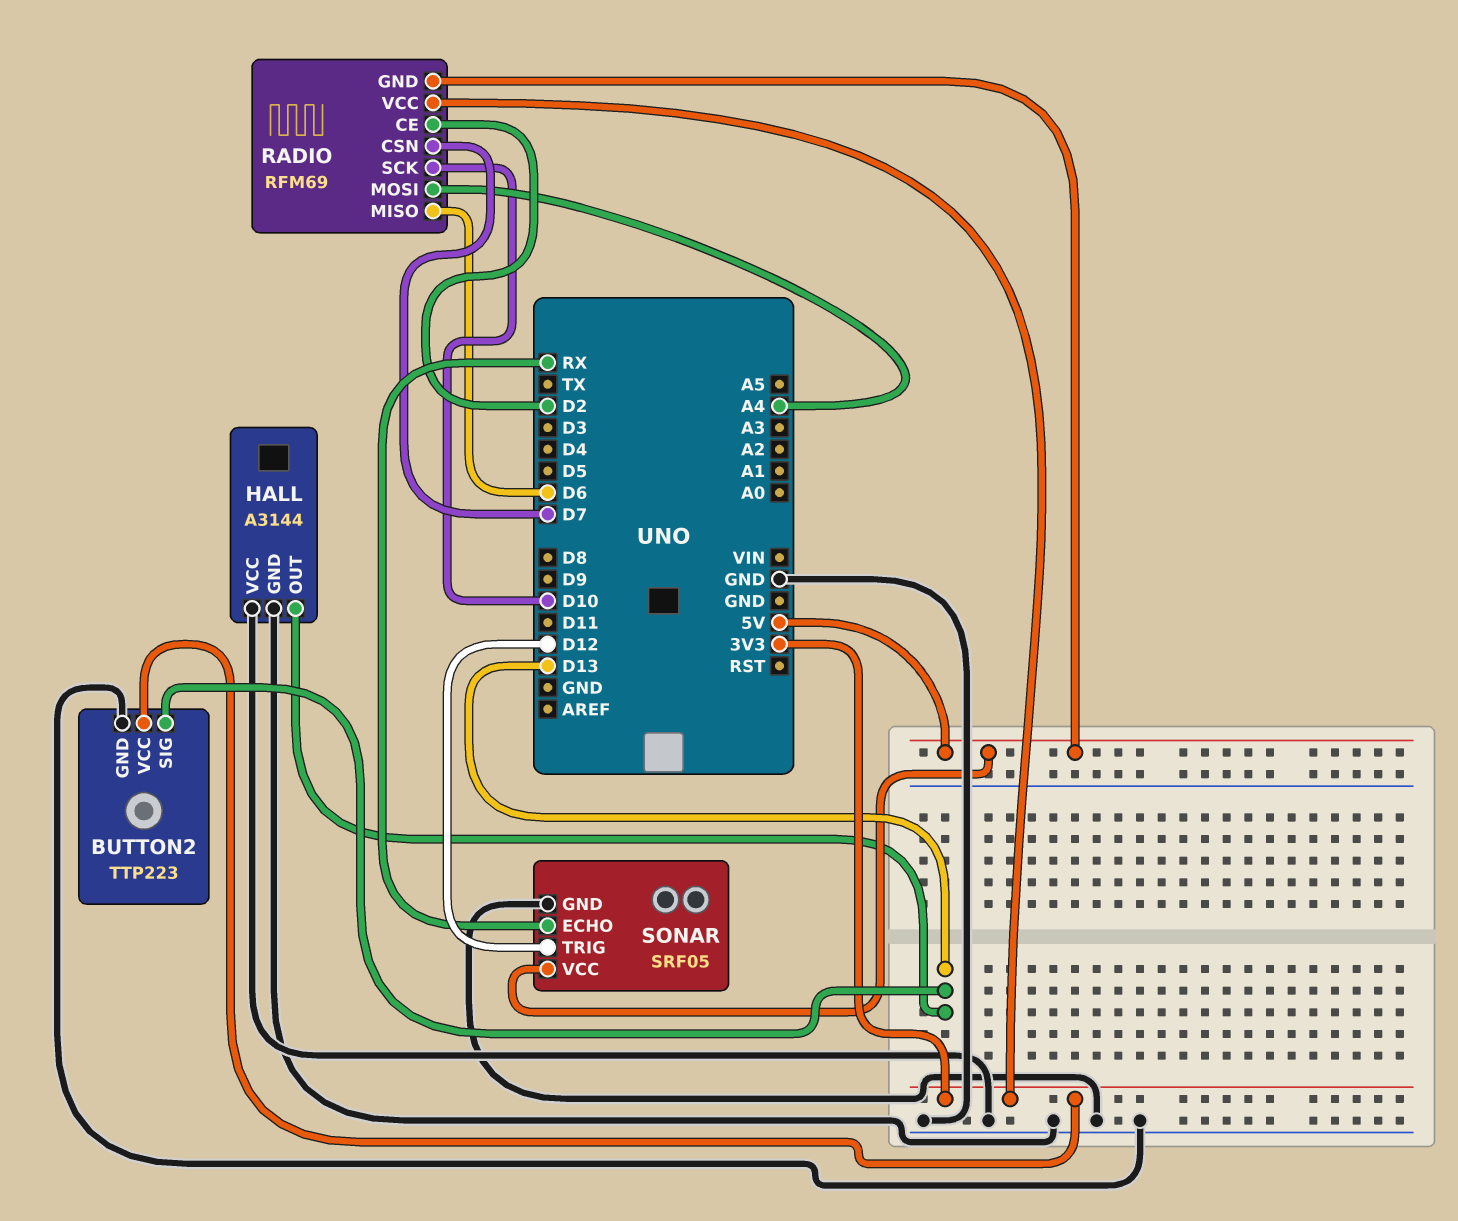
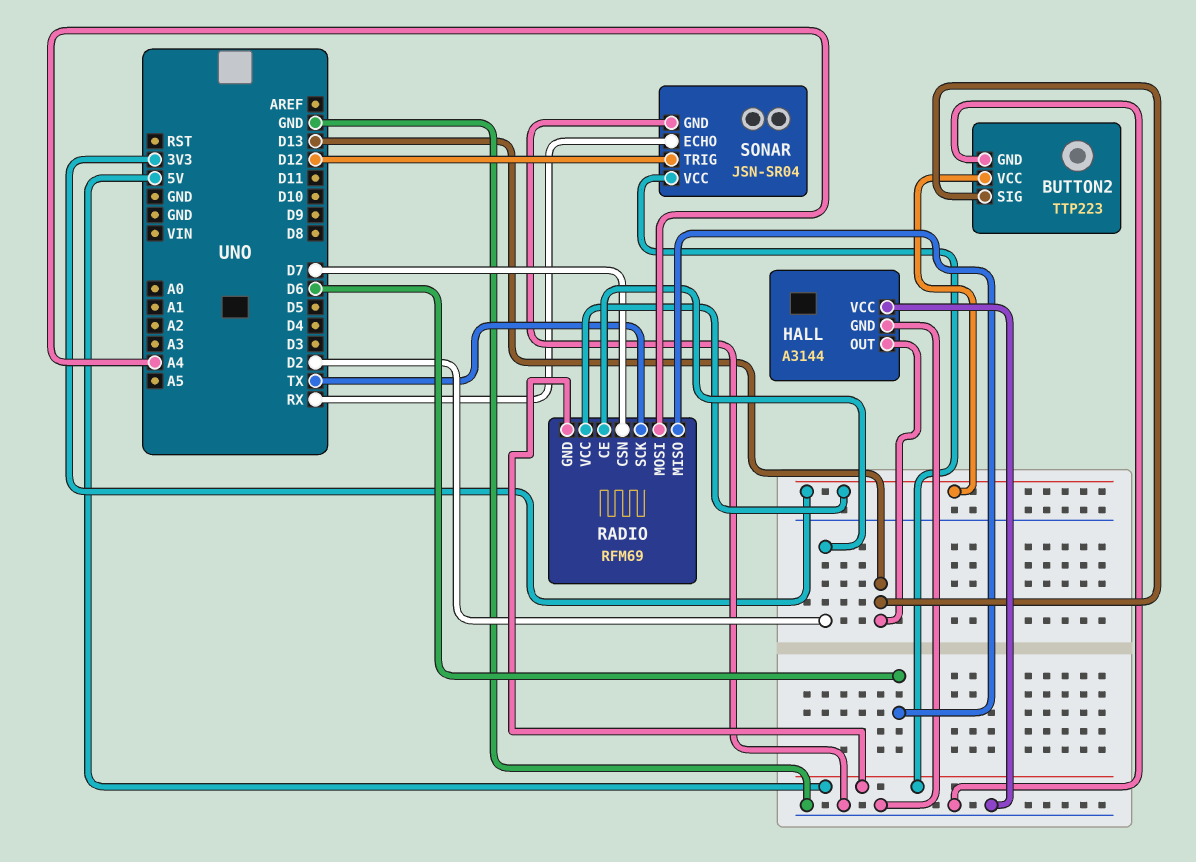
RADIO pin SCK: D10 -> TX
SONAR: SRF05 -> JSN-SR04

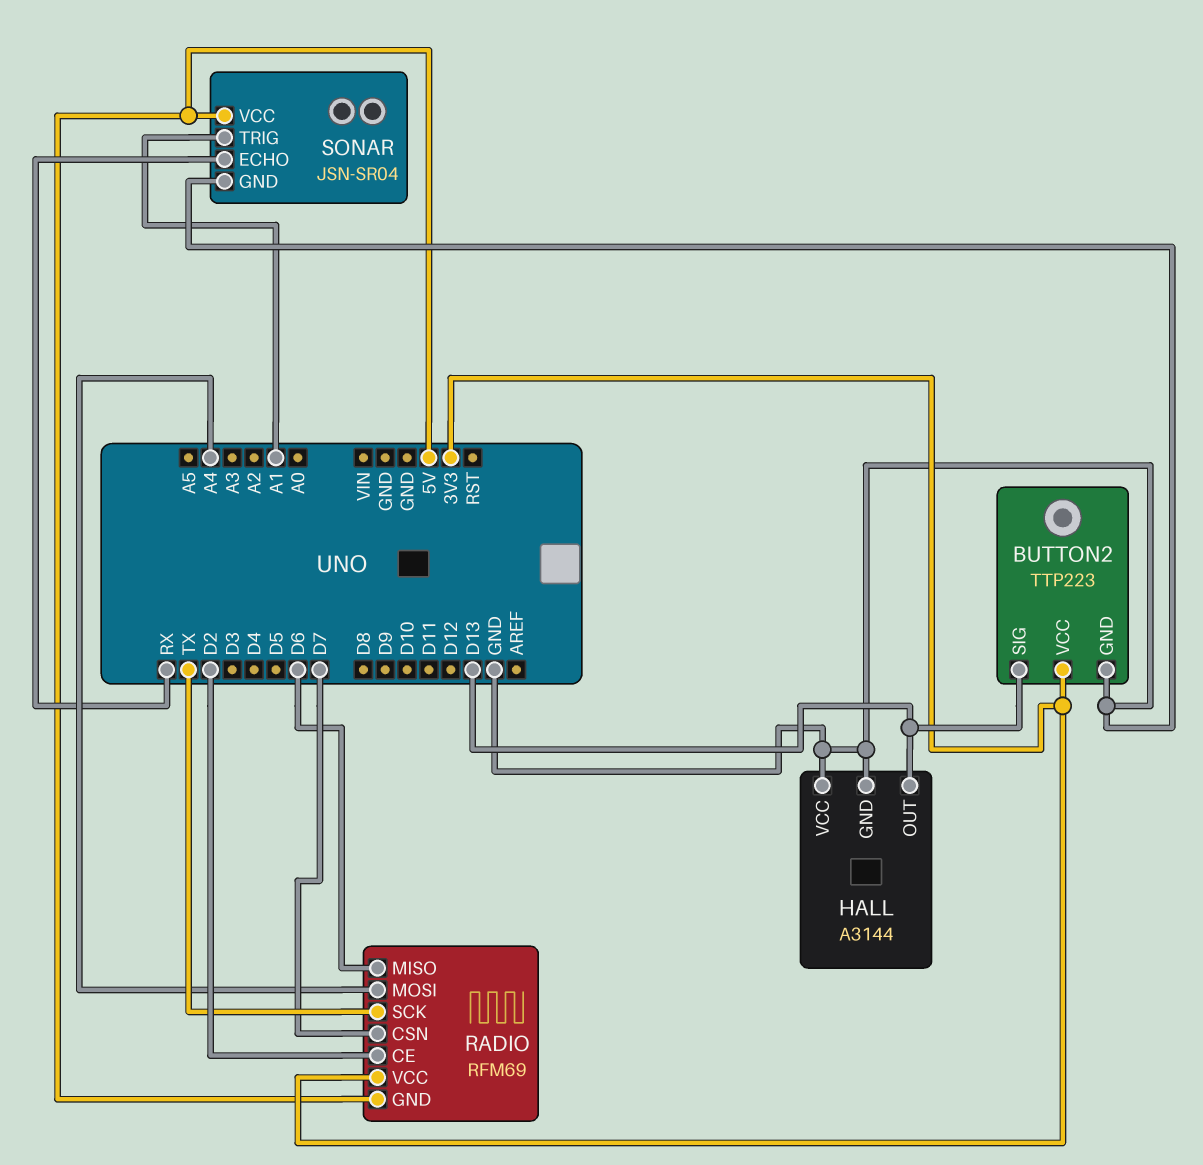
SONAR pin TRIG: D12 -> A1

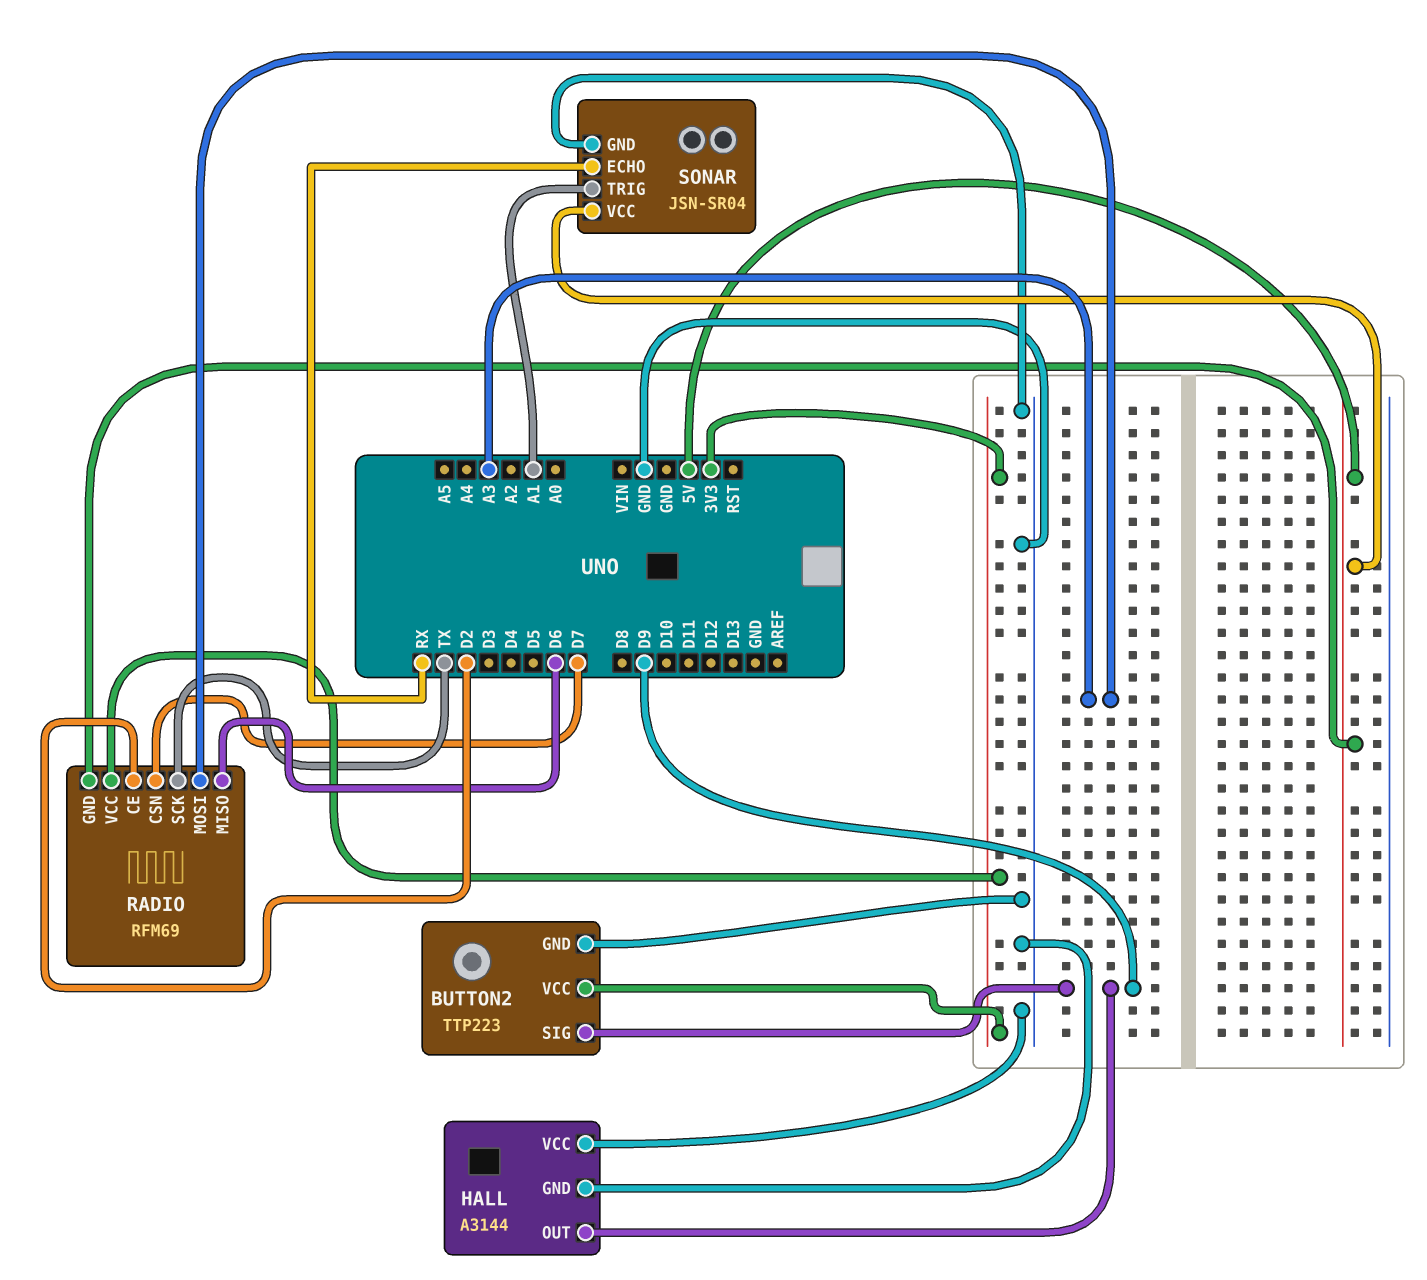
BUTTON2 pin SIG: D13 -> D9
HALL pin OUT: D13 -> D9
RADIO pin MOSI: A4 -> A3

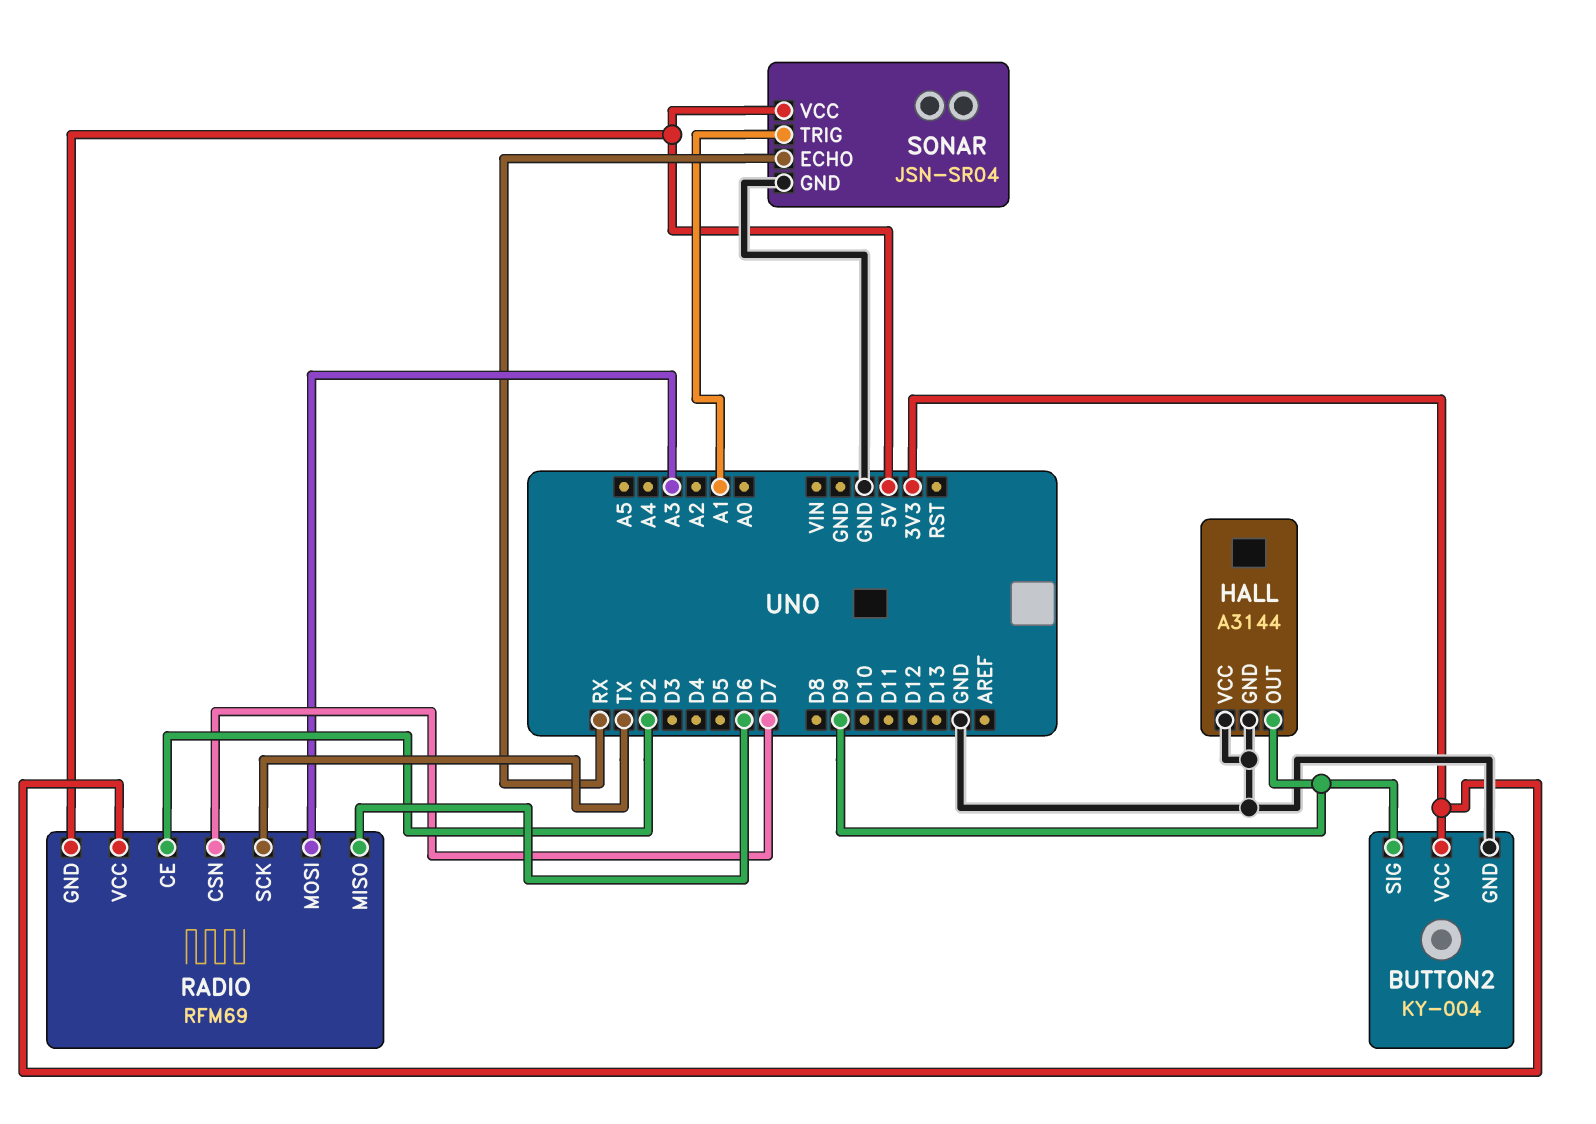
BUTTON2: TTP223 -> KY-004

